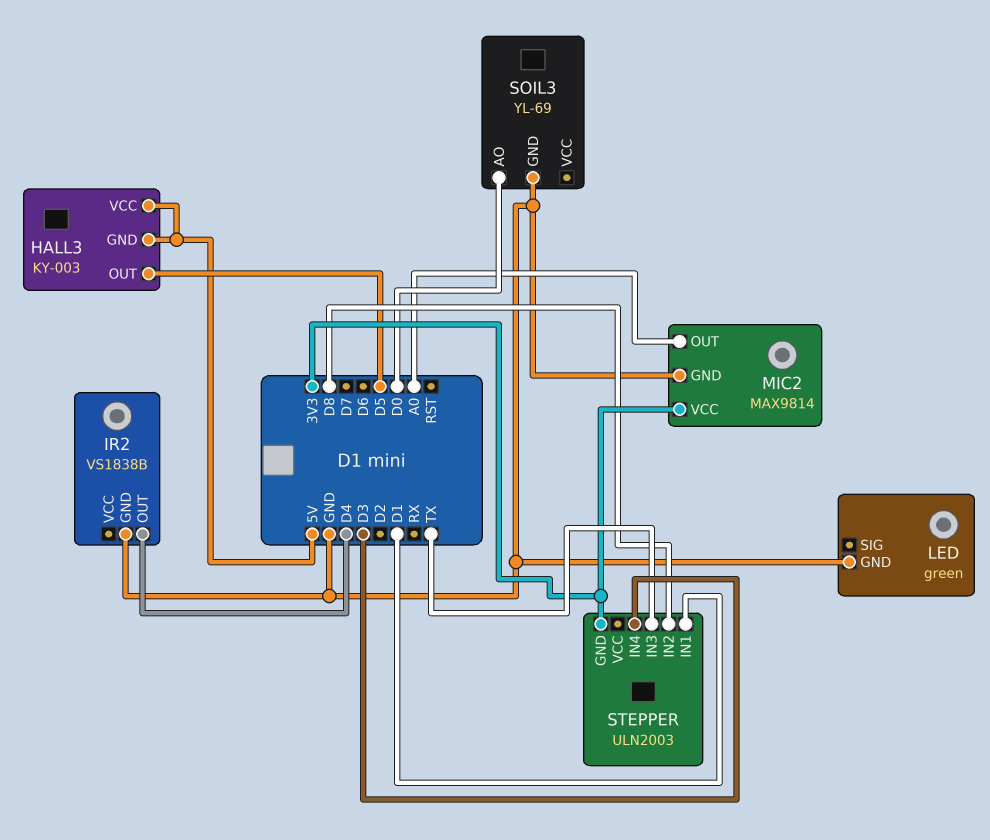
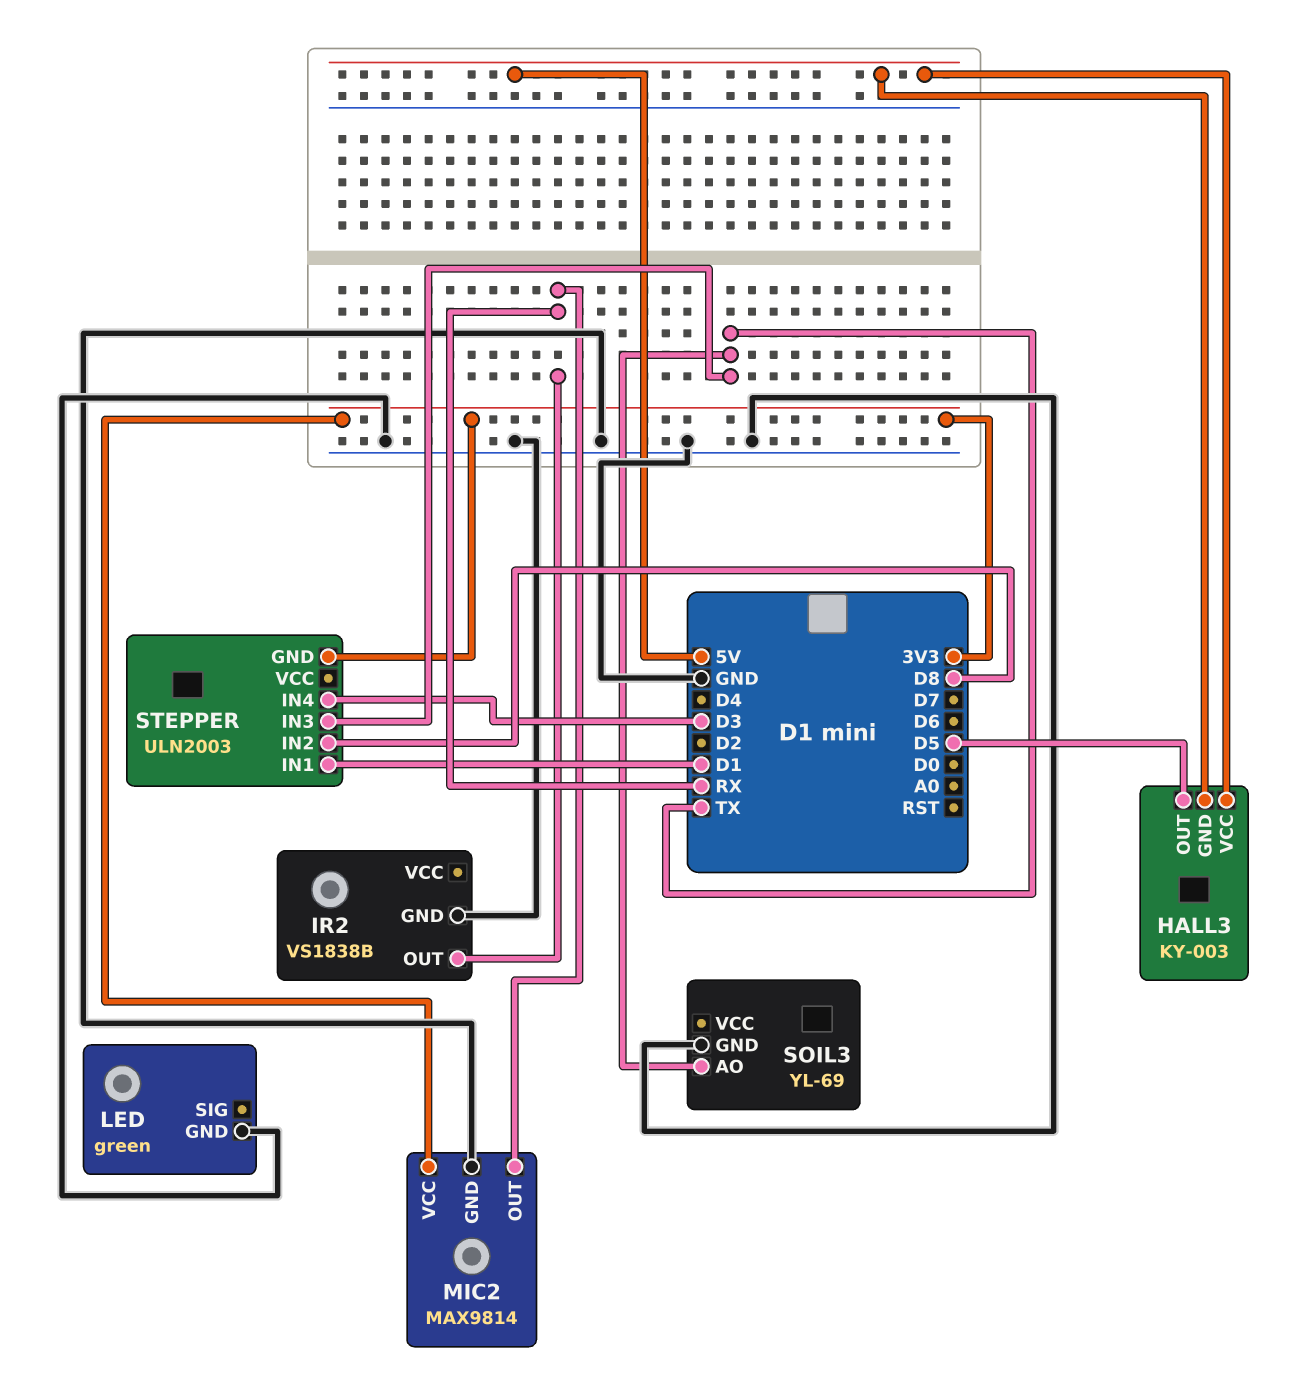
IR2 pin OUT: D4 -> RX
MIC2 pin OUT: A0 -> RX
SOIL3 pin AO: D0 -> TX

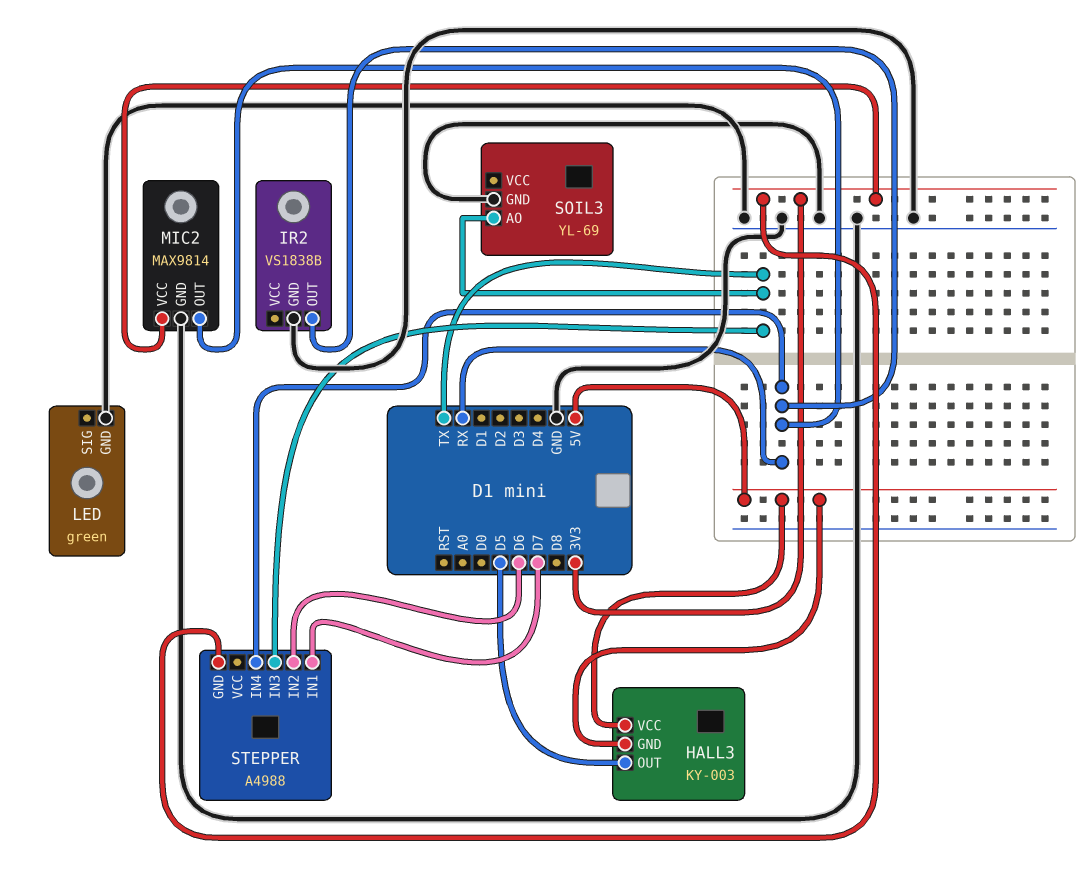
STEPPER: ULN2003 -> A4988
STEPPER pin IN1: D1 -> D7
STEPPER pin IN2: D8 -> D6
STEPPER pin IN4: D3 -> RX

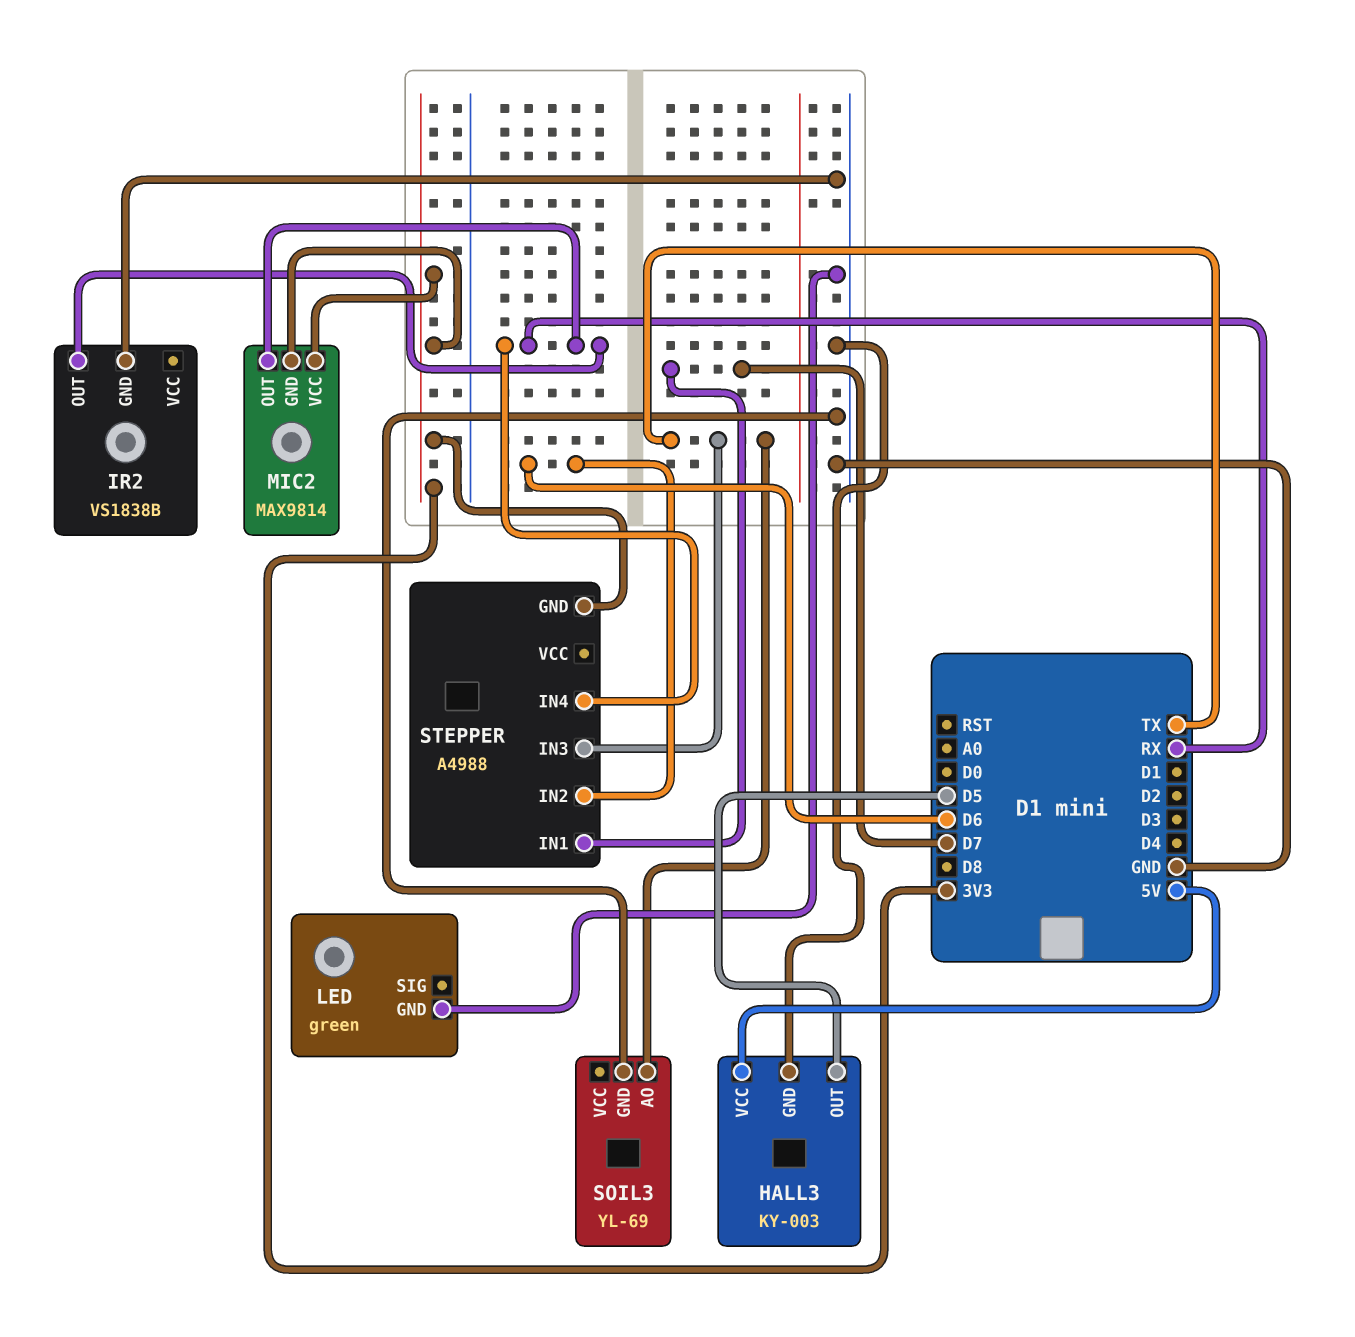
HALL3 pin GND: 5V -> GND
MIC2 pin GND: GND -> 3V3

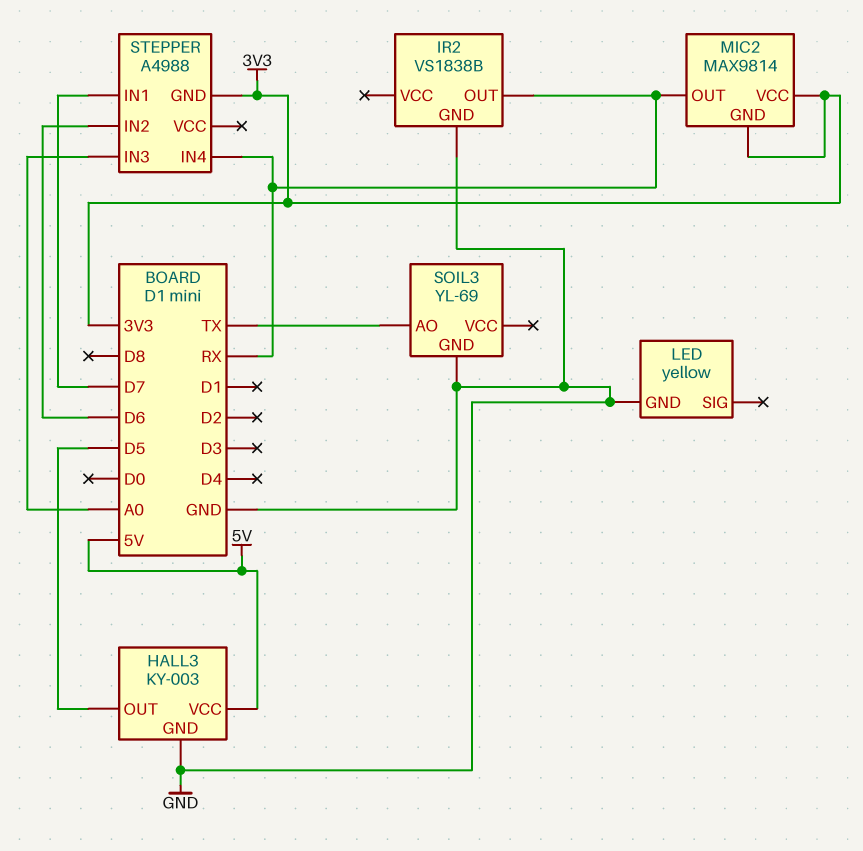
LED: green -> yellow
STEPPER pin IN3: TX -> A0

